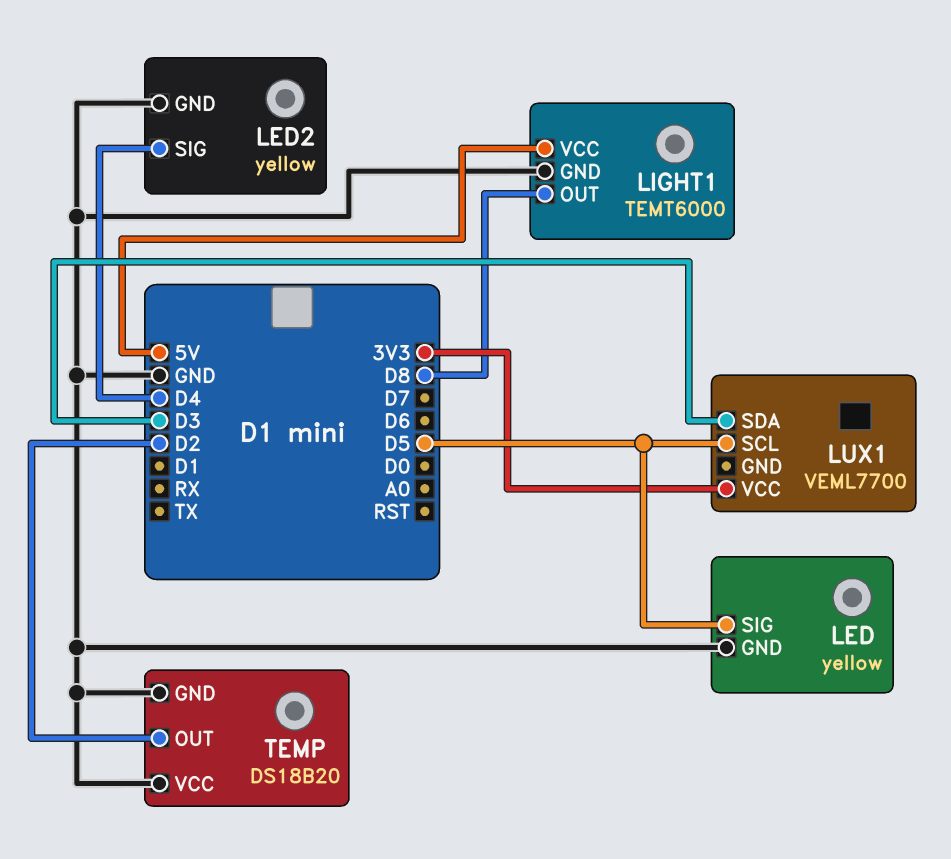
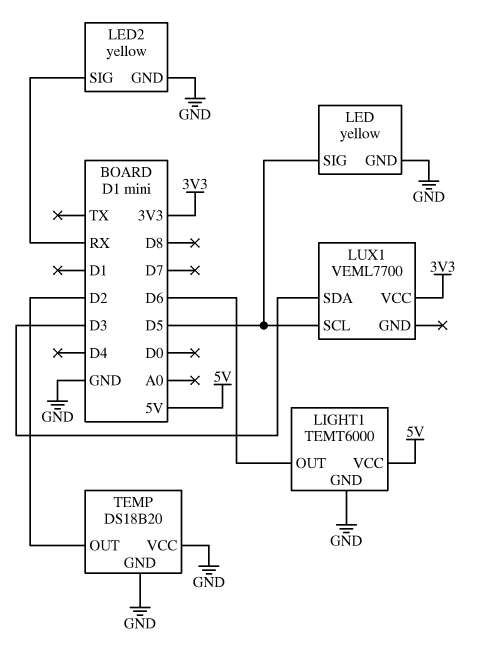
LED2 pin SIG: D4 -> RX
LIGHT1 pin OUT: D8 -> D6

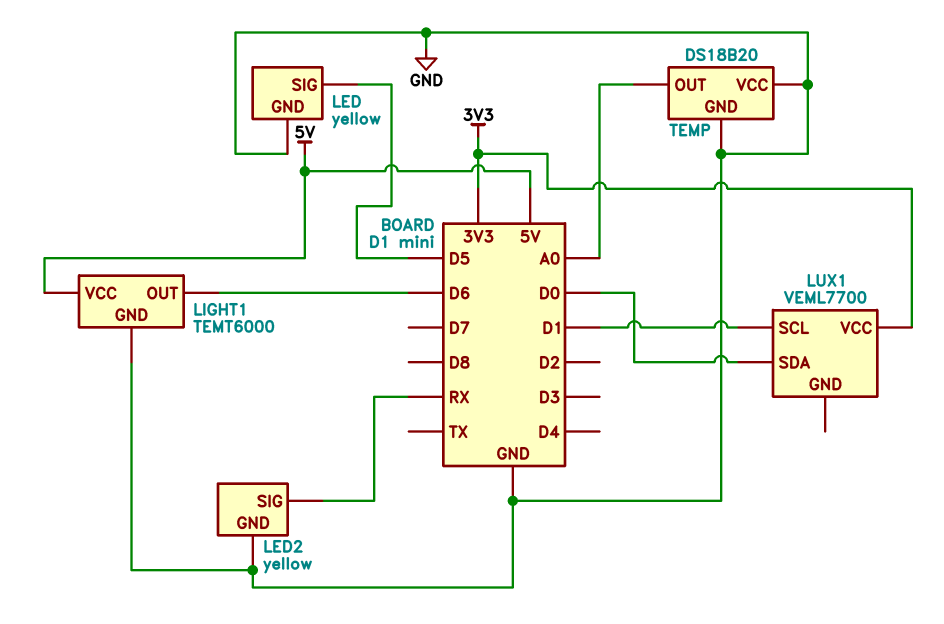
LUX1 pin SCL: D5 -> D1
LUX1 pin SDA: D3 -> D0
TEMP pin OUT: D2 -> A0

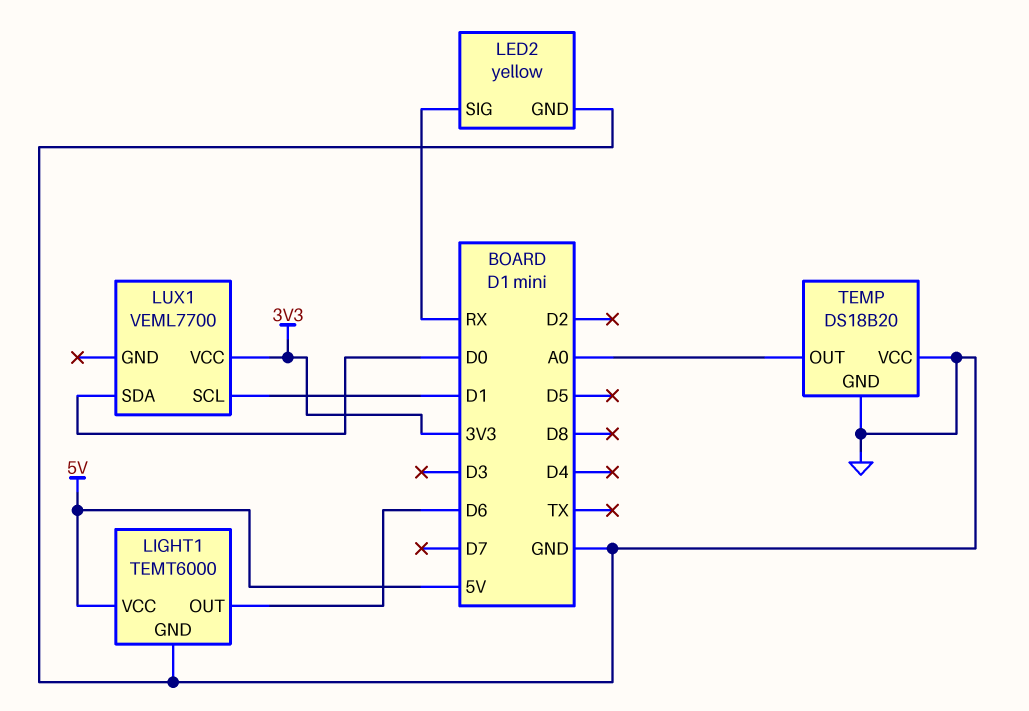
LED: yellow -> none
LED pin GND: GND -> none
LED pin SIG: D5 -> none

